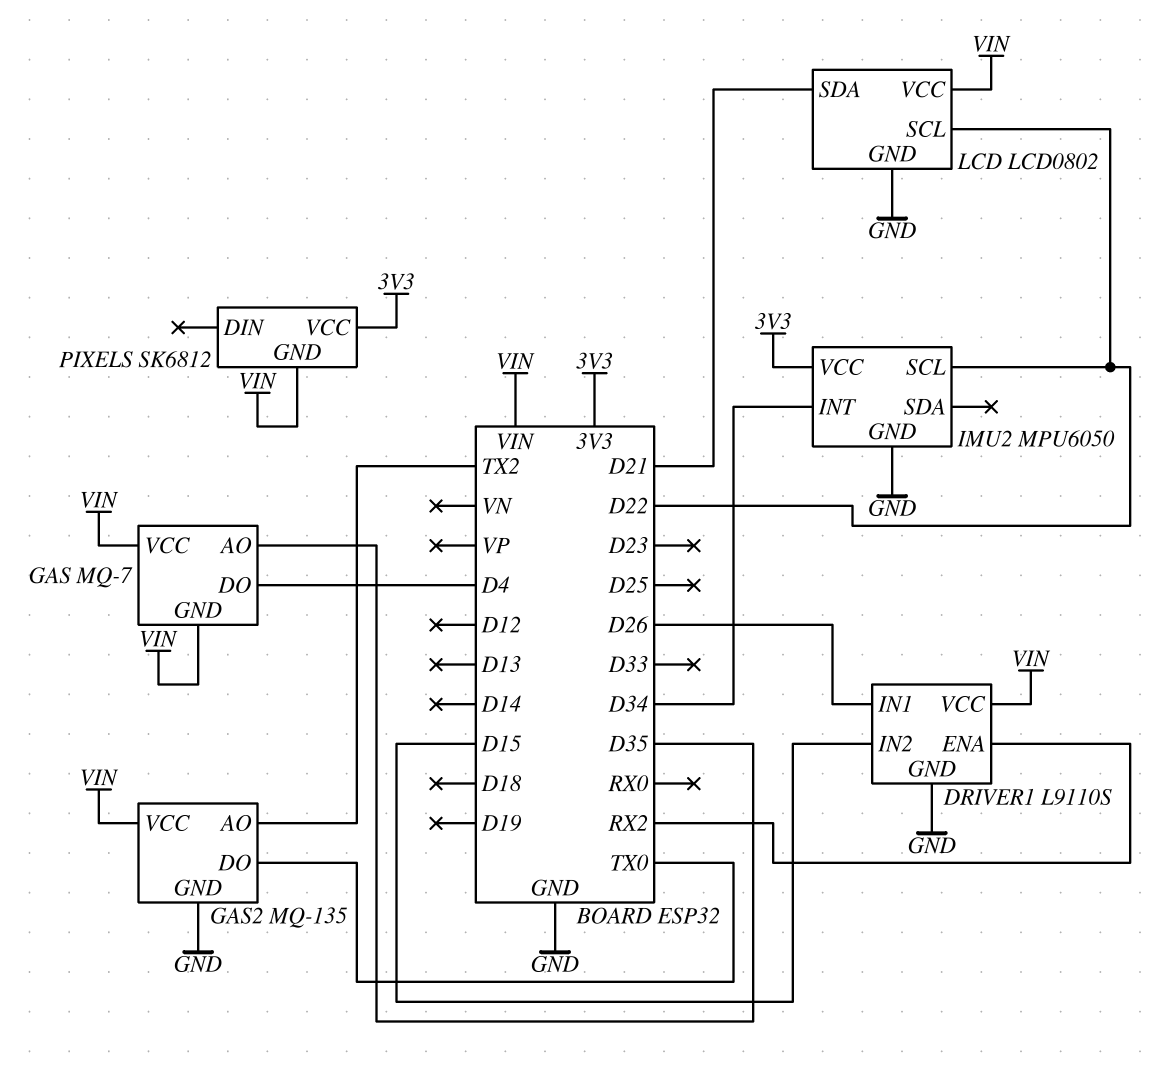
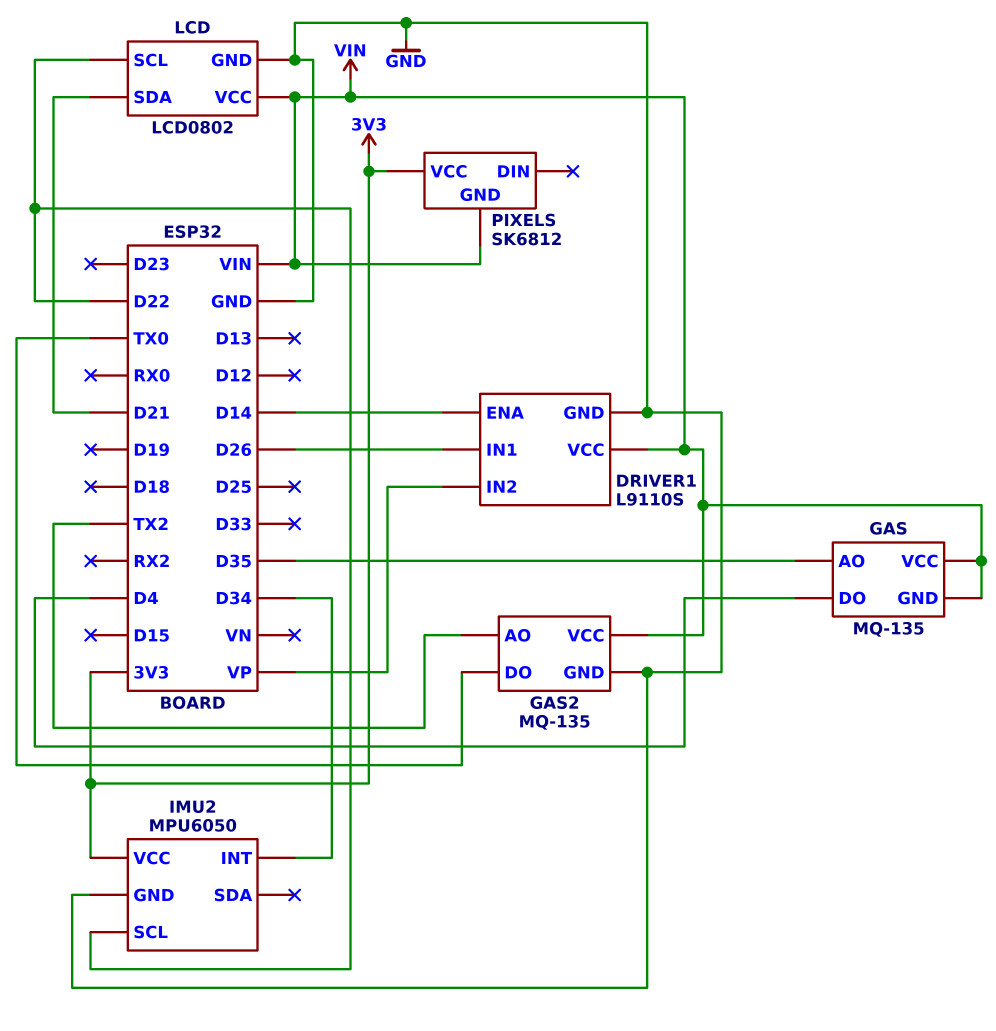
DRIVER1 pin ENA: RX2 -> D14
DRIVER1 pin IN2: D15 -> VP
GAS: MQ-7 -> MQ-135

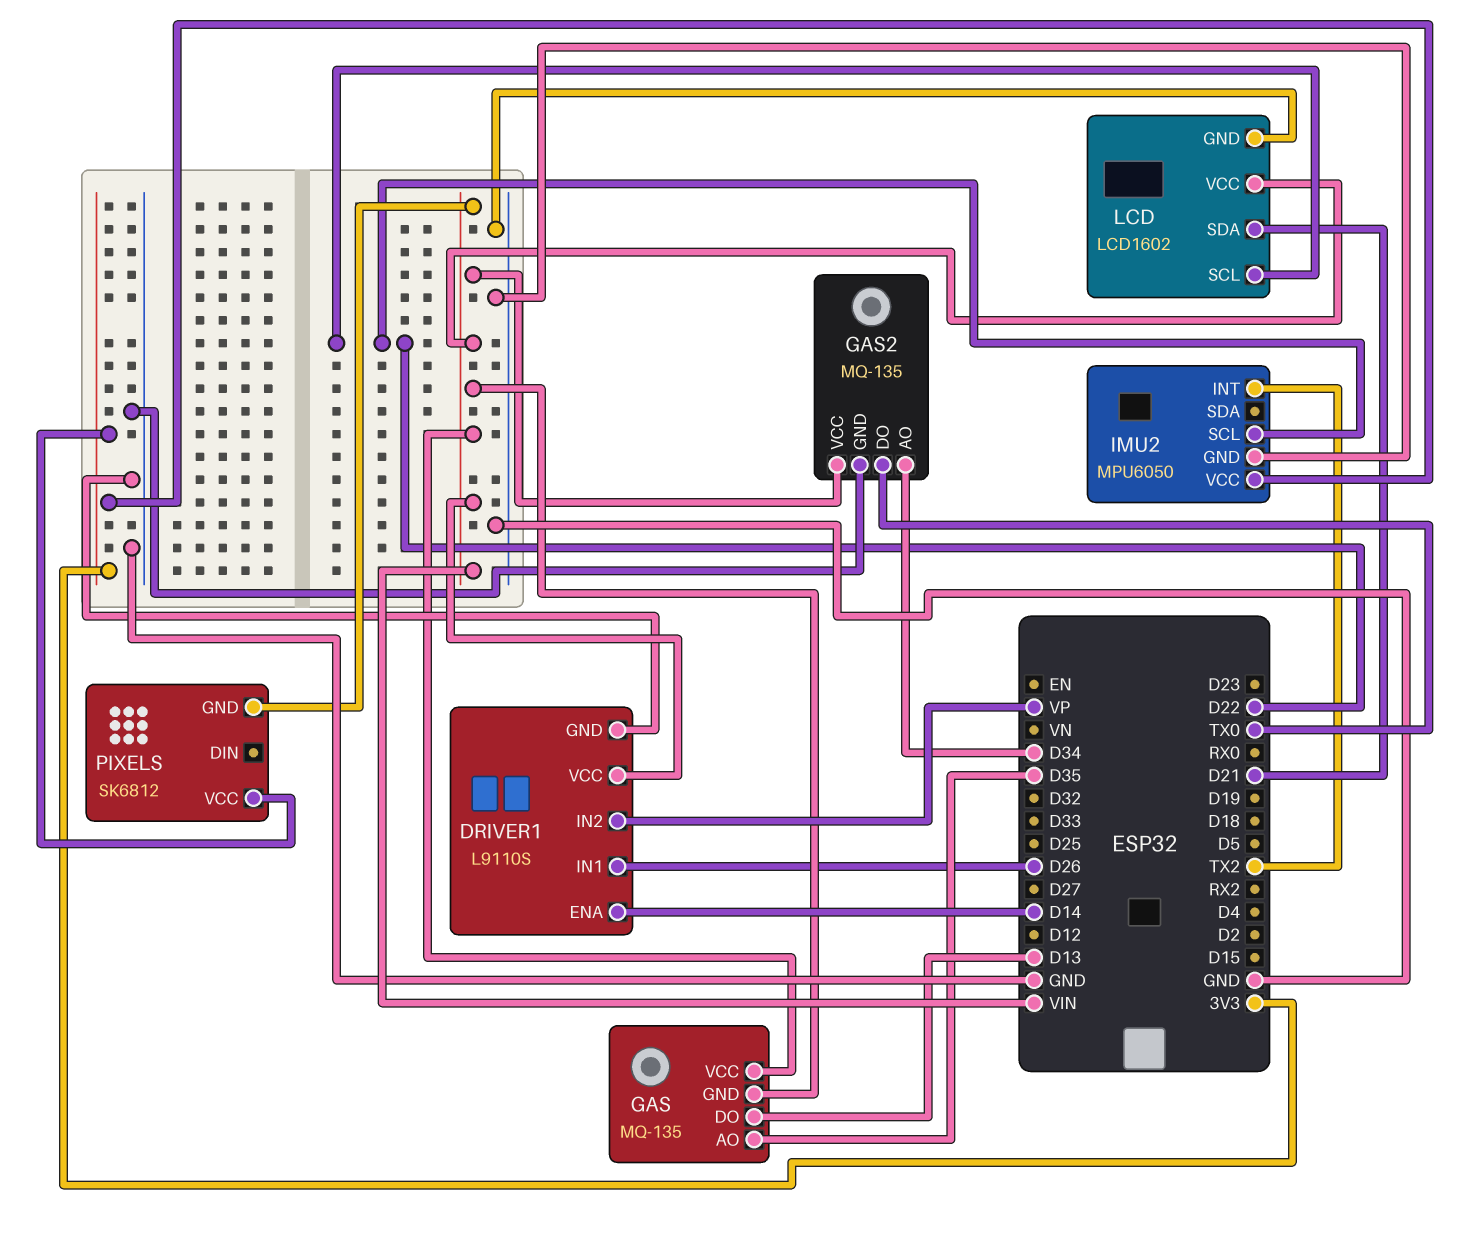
GAS pin DO: D4 -> D13
GAS2 pin AO: TX2 -> D34
IMU2 pin INT: D34 -> TX2
LCD: LCD0802 -> LCD1602

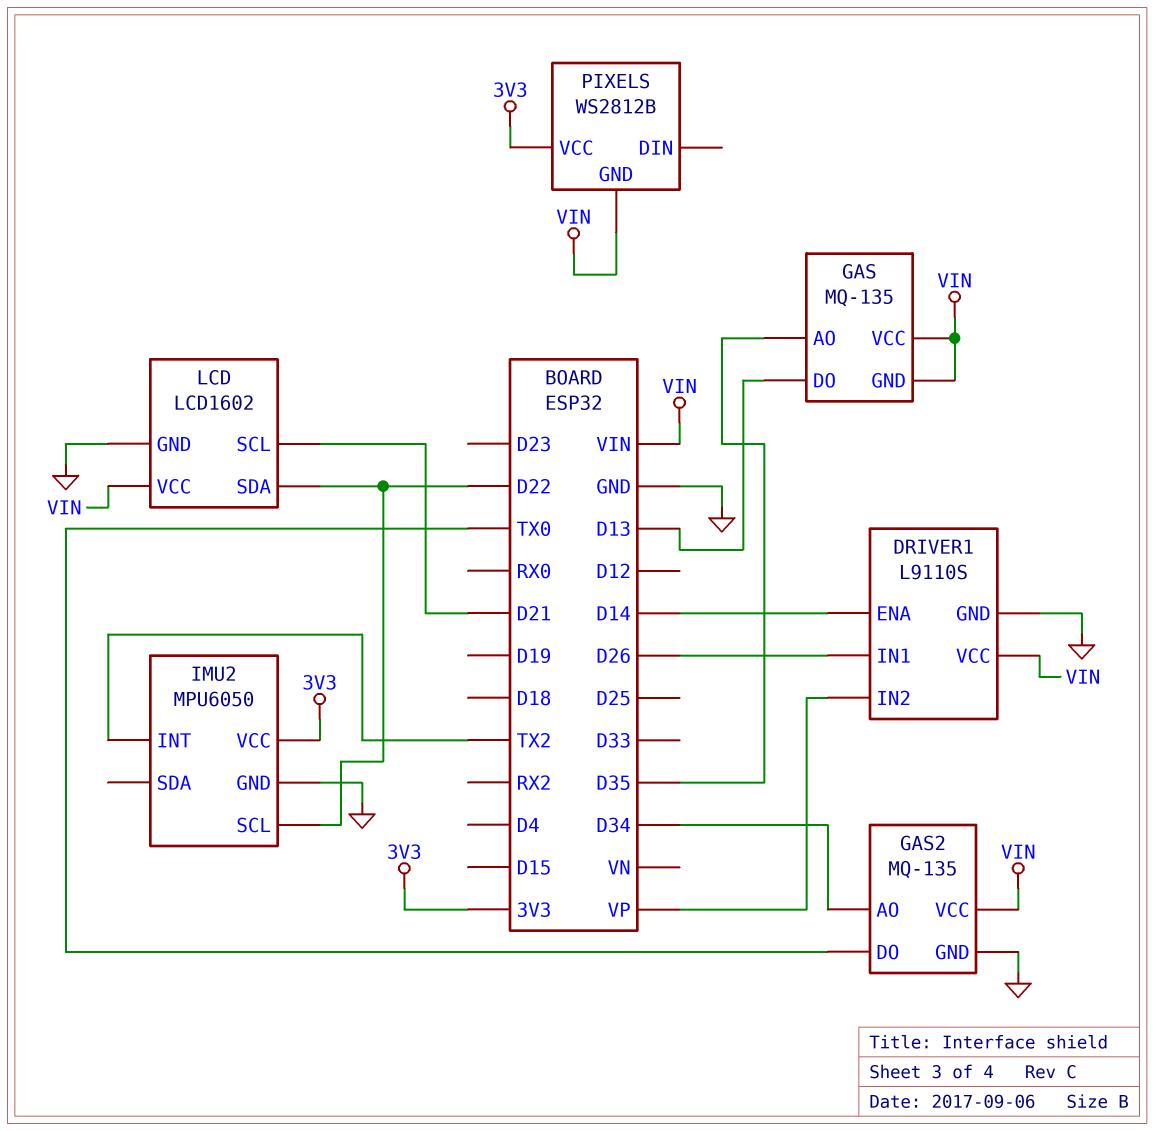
LCD pin SCL: D22 -> D21
LCD pin SDA: D21 -> D22
PIXELS: SK6812 -> WS2812B

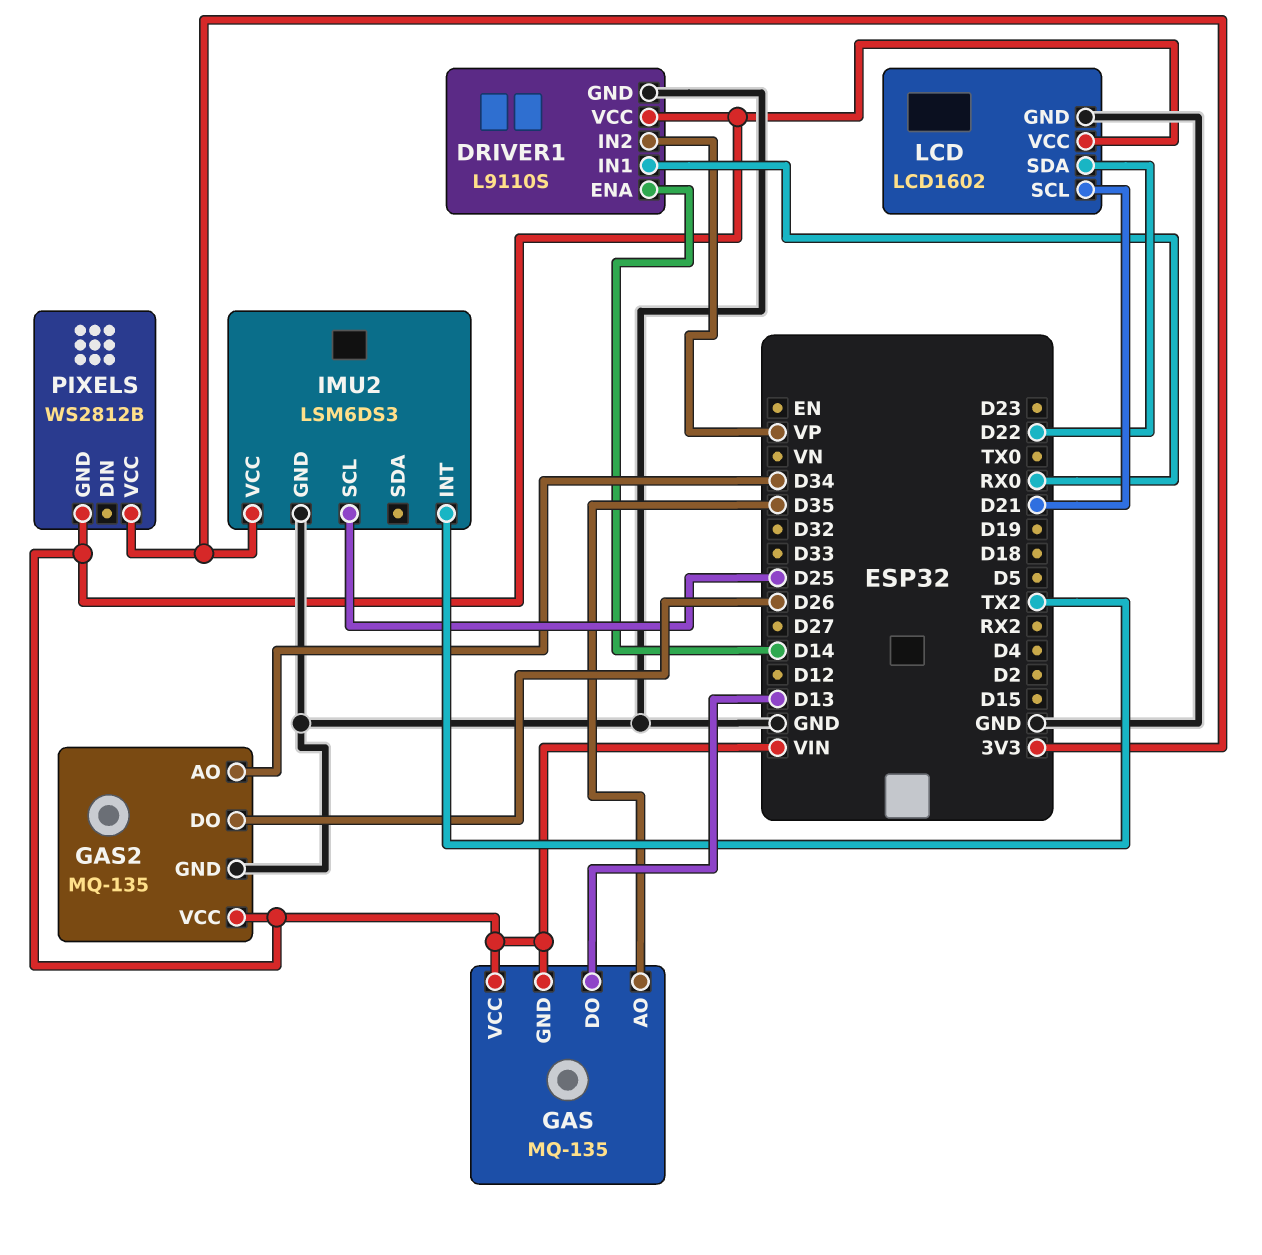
DRIVER1 pin IN1: D26 -> RX0
GAS2 pin DO: TX0 -> D26
IMU2: MPU6050 -> LSM6DS3
IMU2 pin SCL: D22 -> D25

